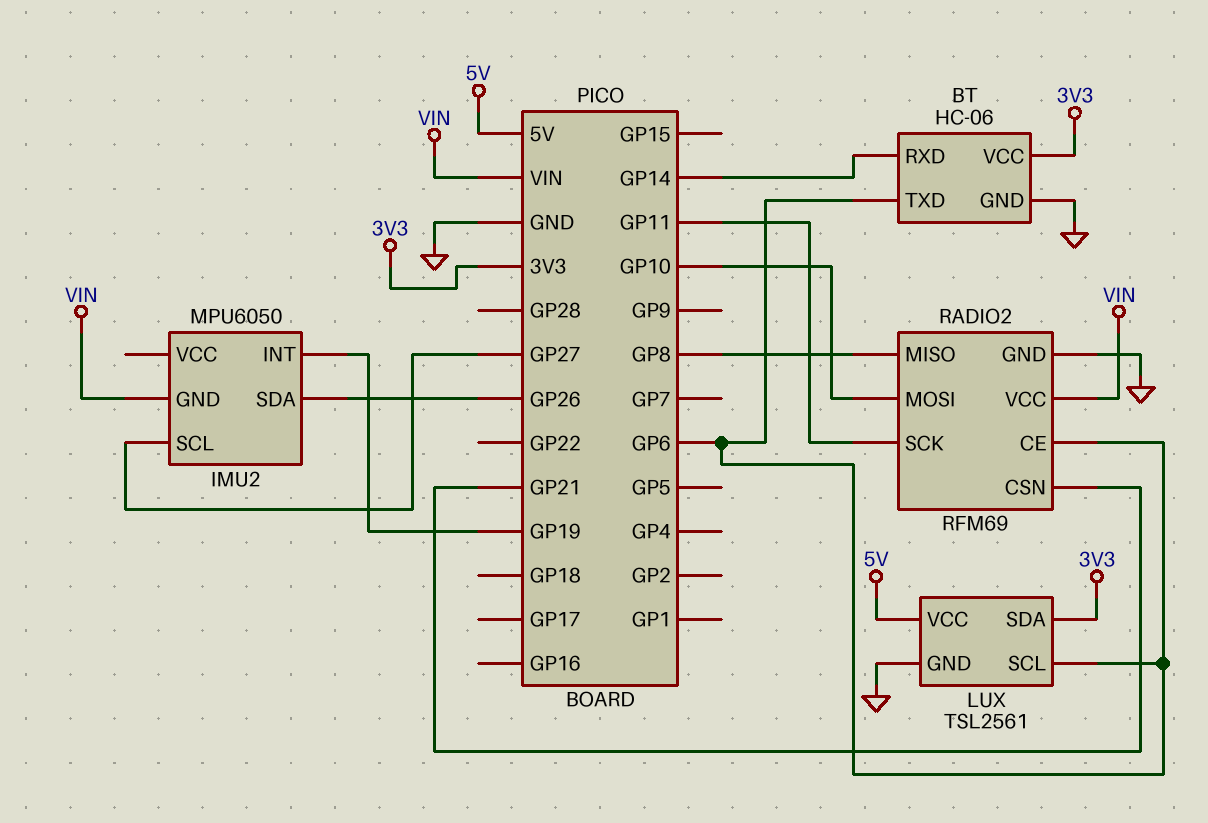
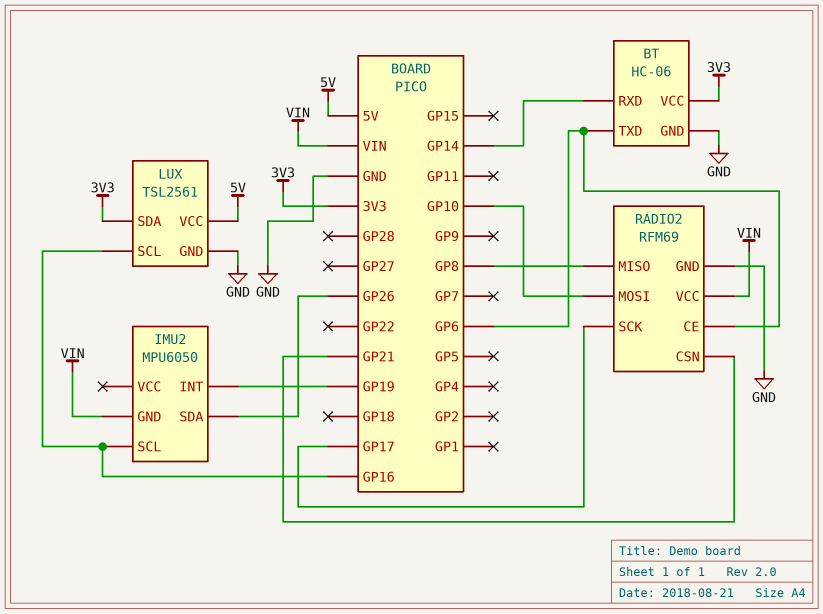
IMU2 pin SCL: GP27 -> GP16
LUX pin SCL: GP6 -> GP16
RADIO2 pin SCK: GP11 -> GP17

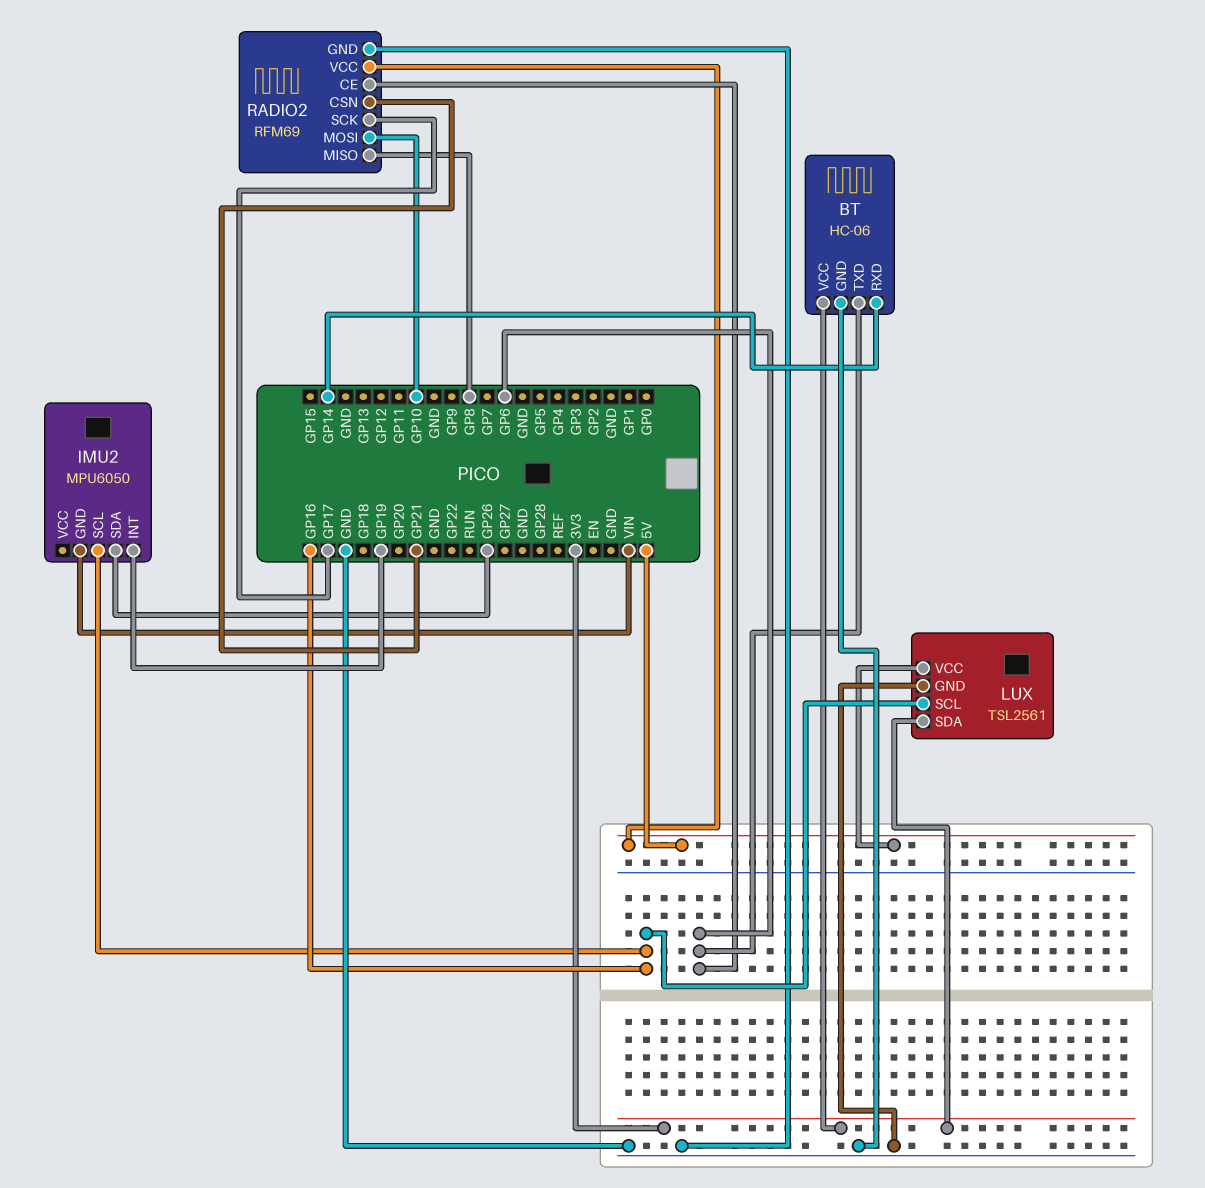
RADIO2 pin VCC: VIN -> 5V

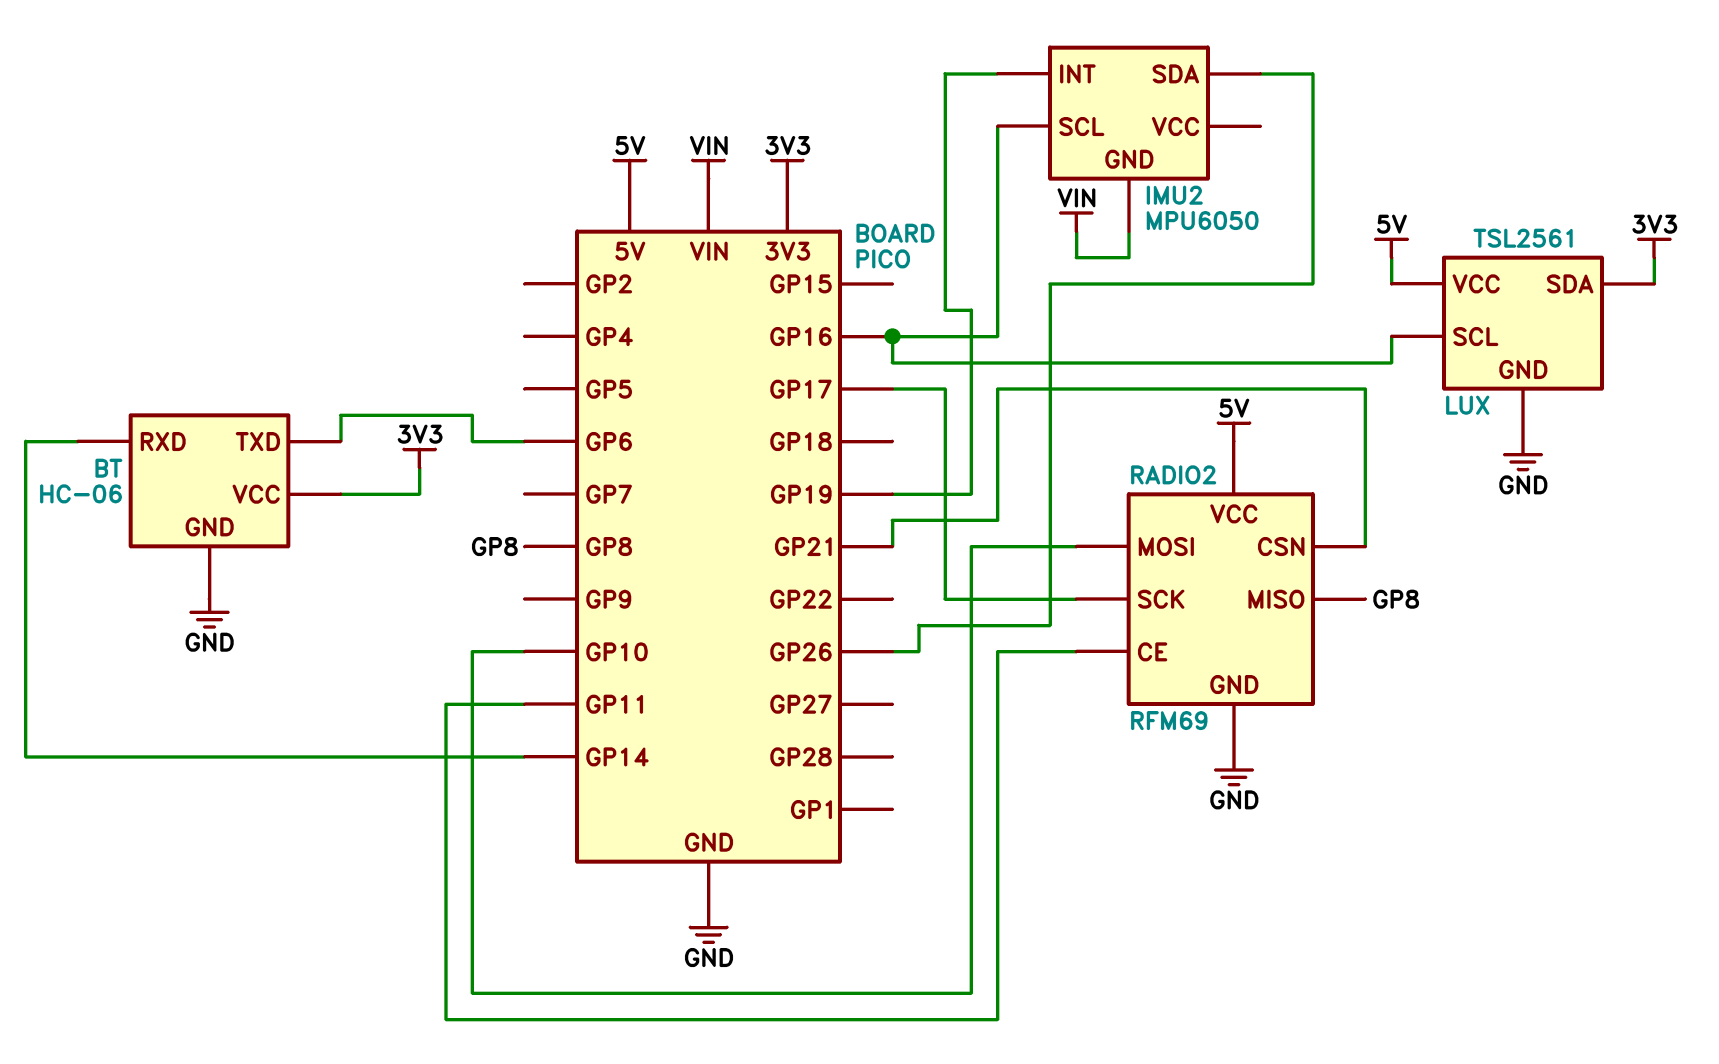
RADIO2 pin CE: GP6 -> GP11

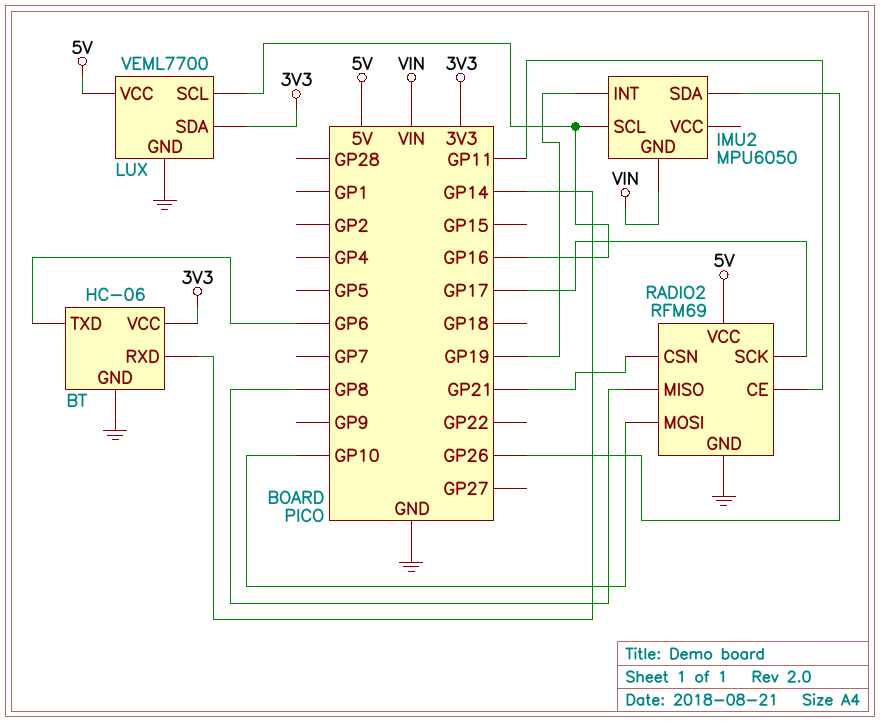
LUX: TSL2561 -> VEML7700

